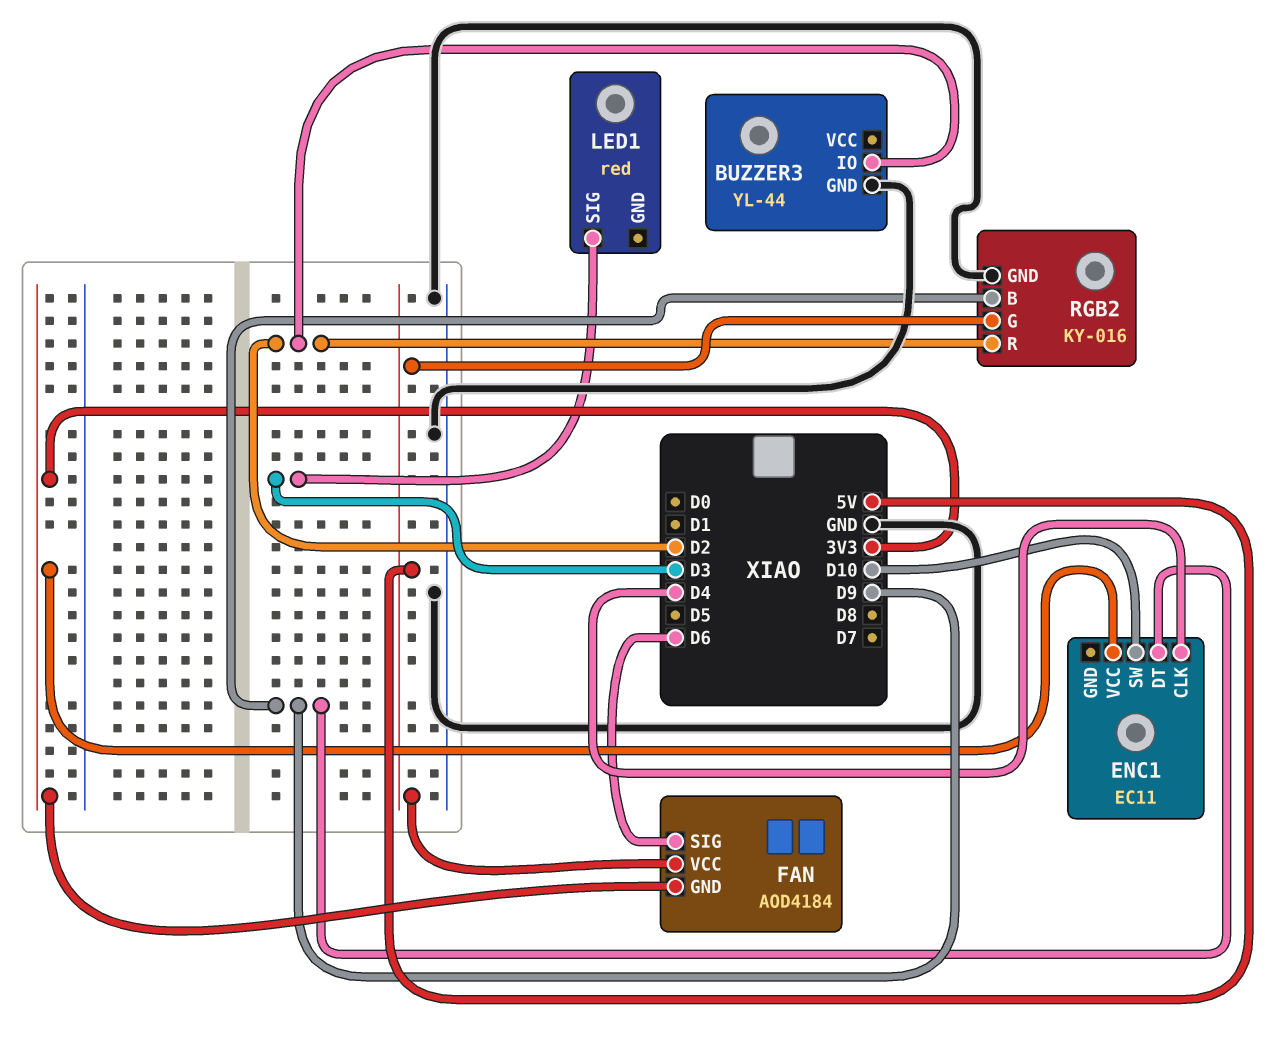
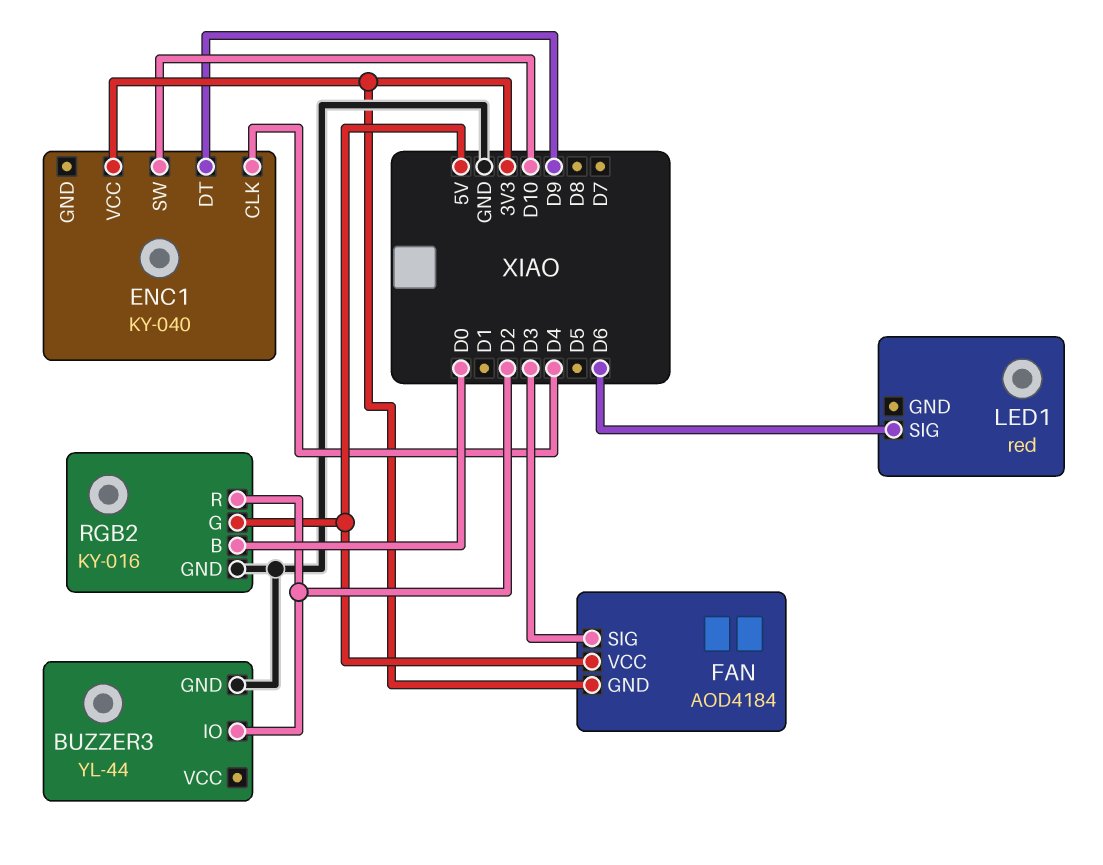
ENC1: EC11 -> KY-040
FAN pin SIG: D6 -> D3
LED1 pin SIG: D3 -> D6
RGB2 pin B: D9 -> D0

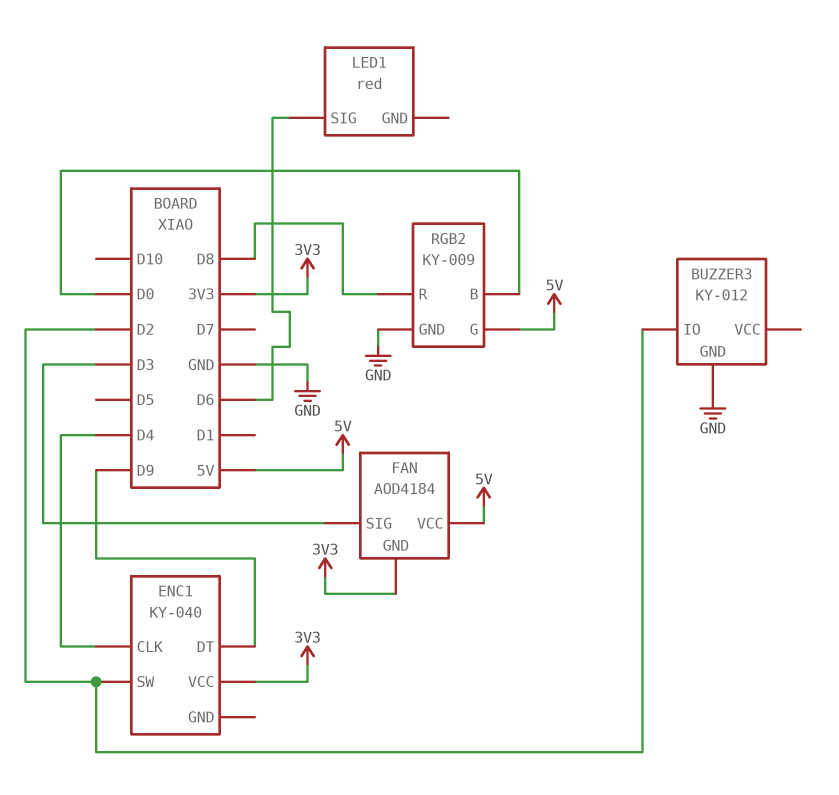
BUZZER3: YL-44 -> KY-012
ENC1 pin SW: D10 -> D2
RGB2: KY-016 -> KY-009
RGB2 pin R: D2 -> D8

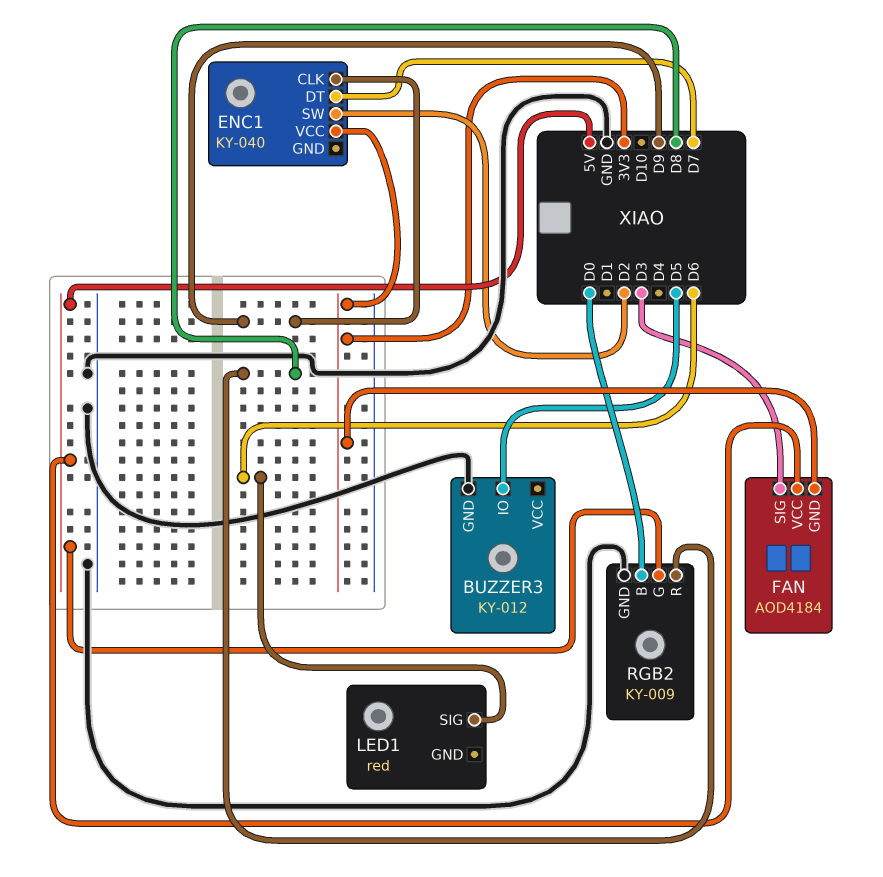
BUZZER3 pin IO: D2 -> D5
ENC1 pin CLK: D4 -> D9
ENC1 pin DT: D9 -> D7

